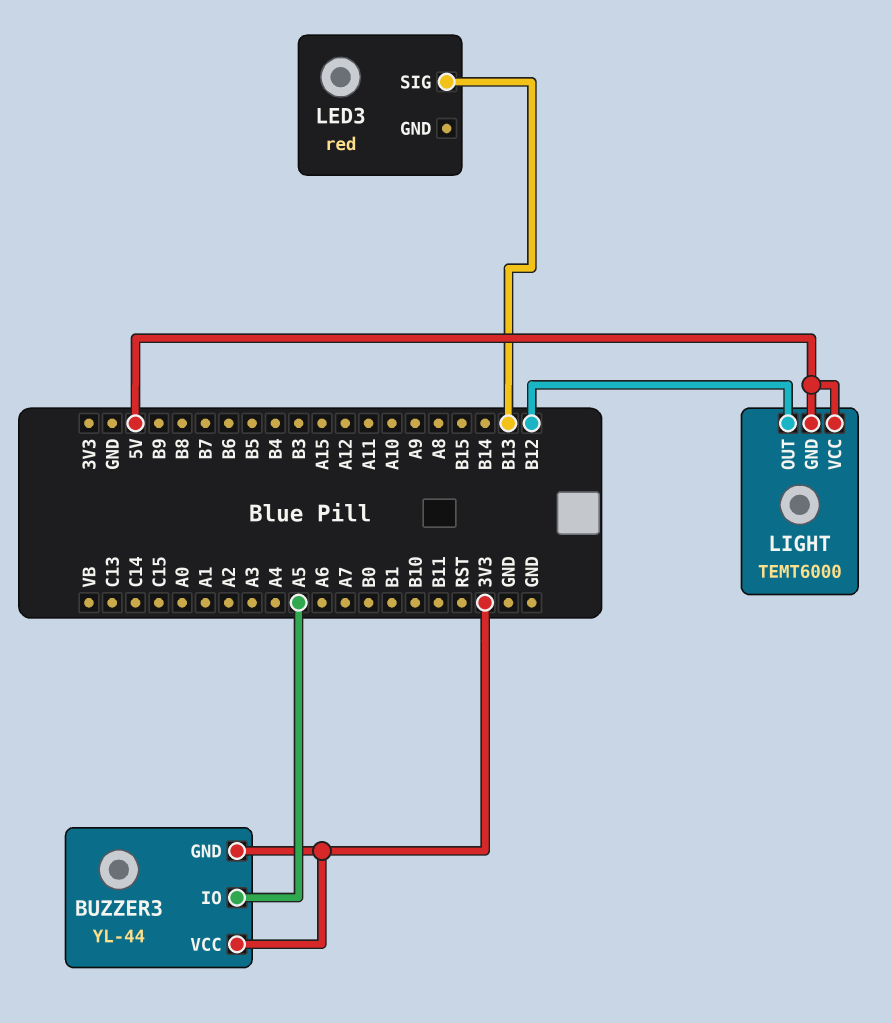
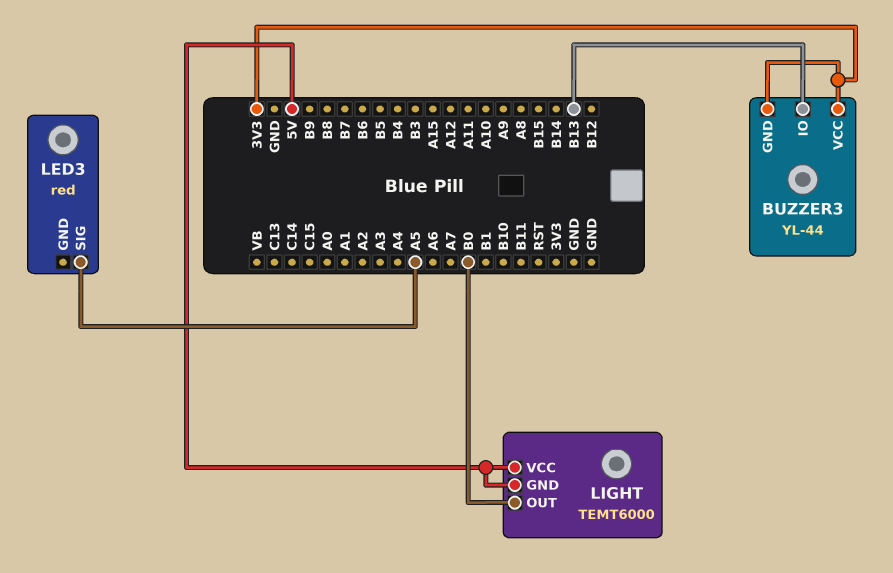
BUZZER3 pin IO: A5 -> B13
LED3 pin SIG: B13 -> A5
LIGHT pin OUT: B12 -> B0

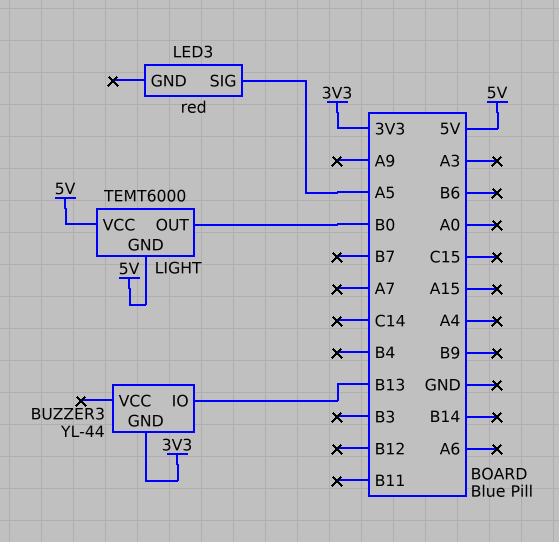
BUZZER3 pin VCC: 3V3 -> none

